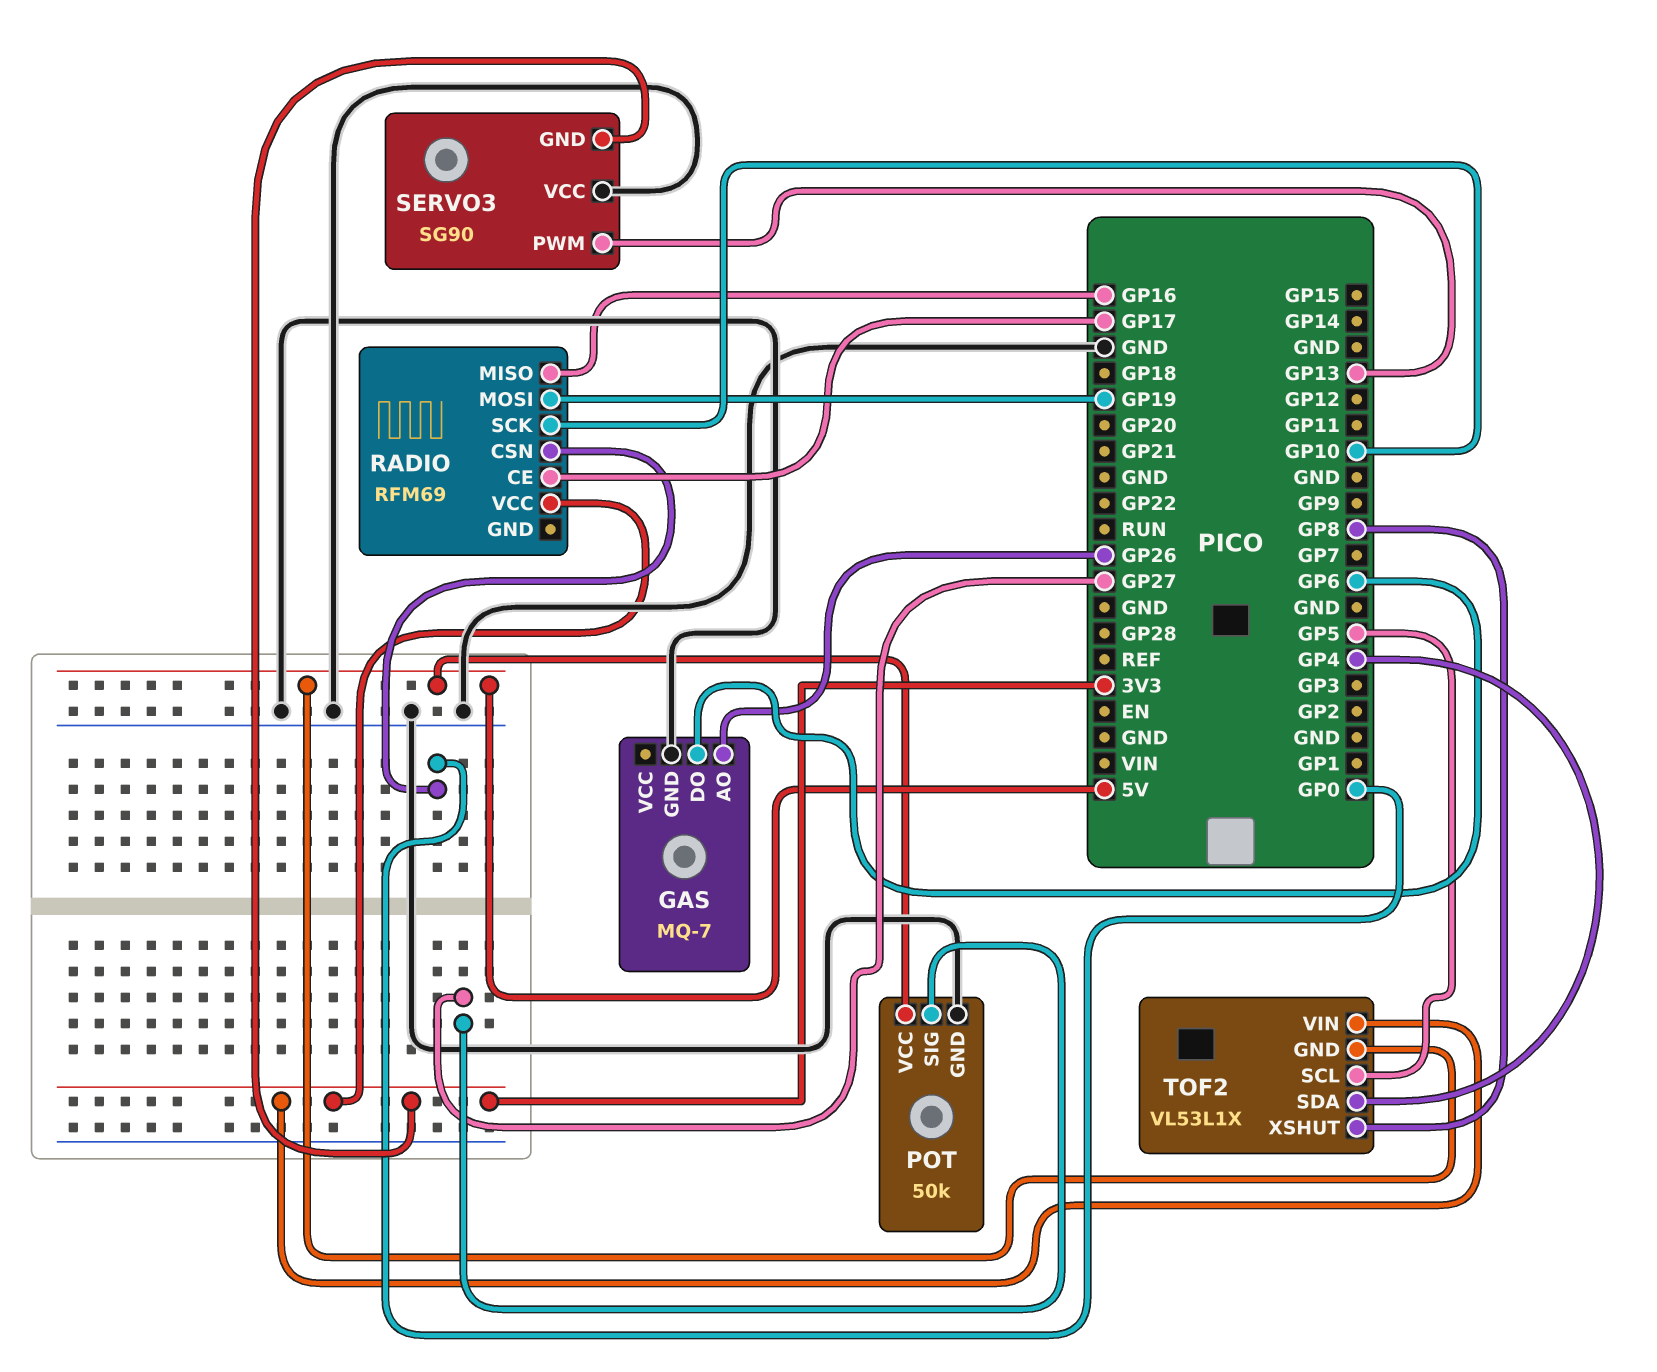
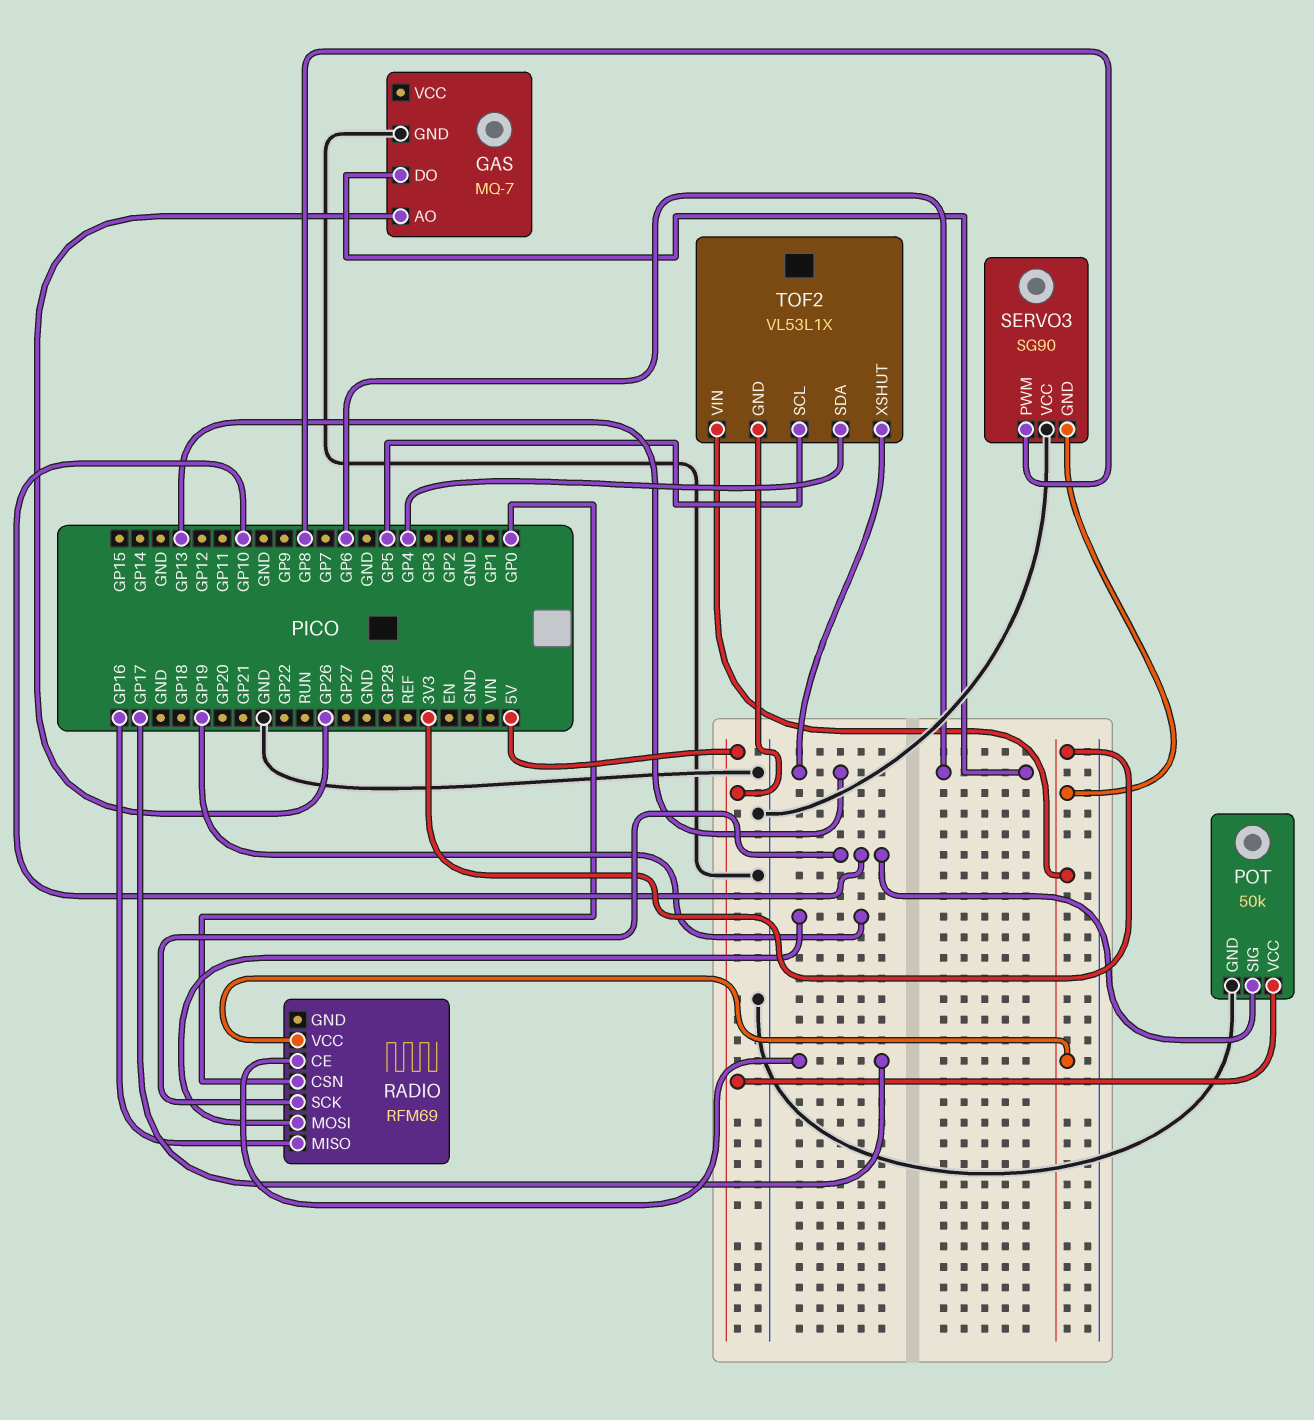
POT pin SIG: GP27 -> GP10
SERVO3 pin PWM: GP13 -> GP8
TOF2 pin XSHUT: GP8 -> GP13

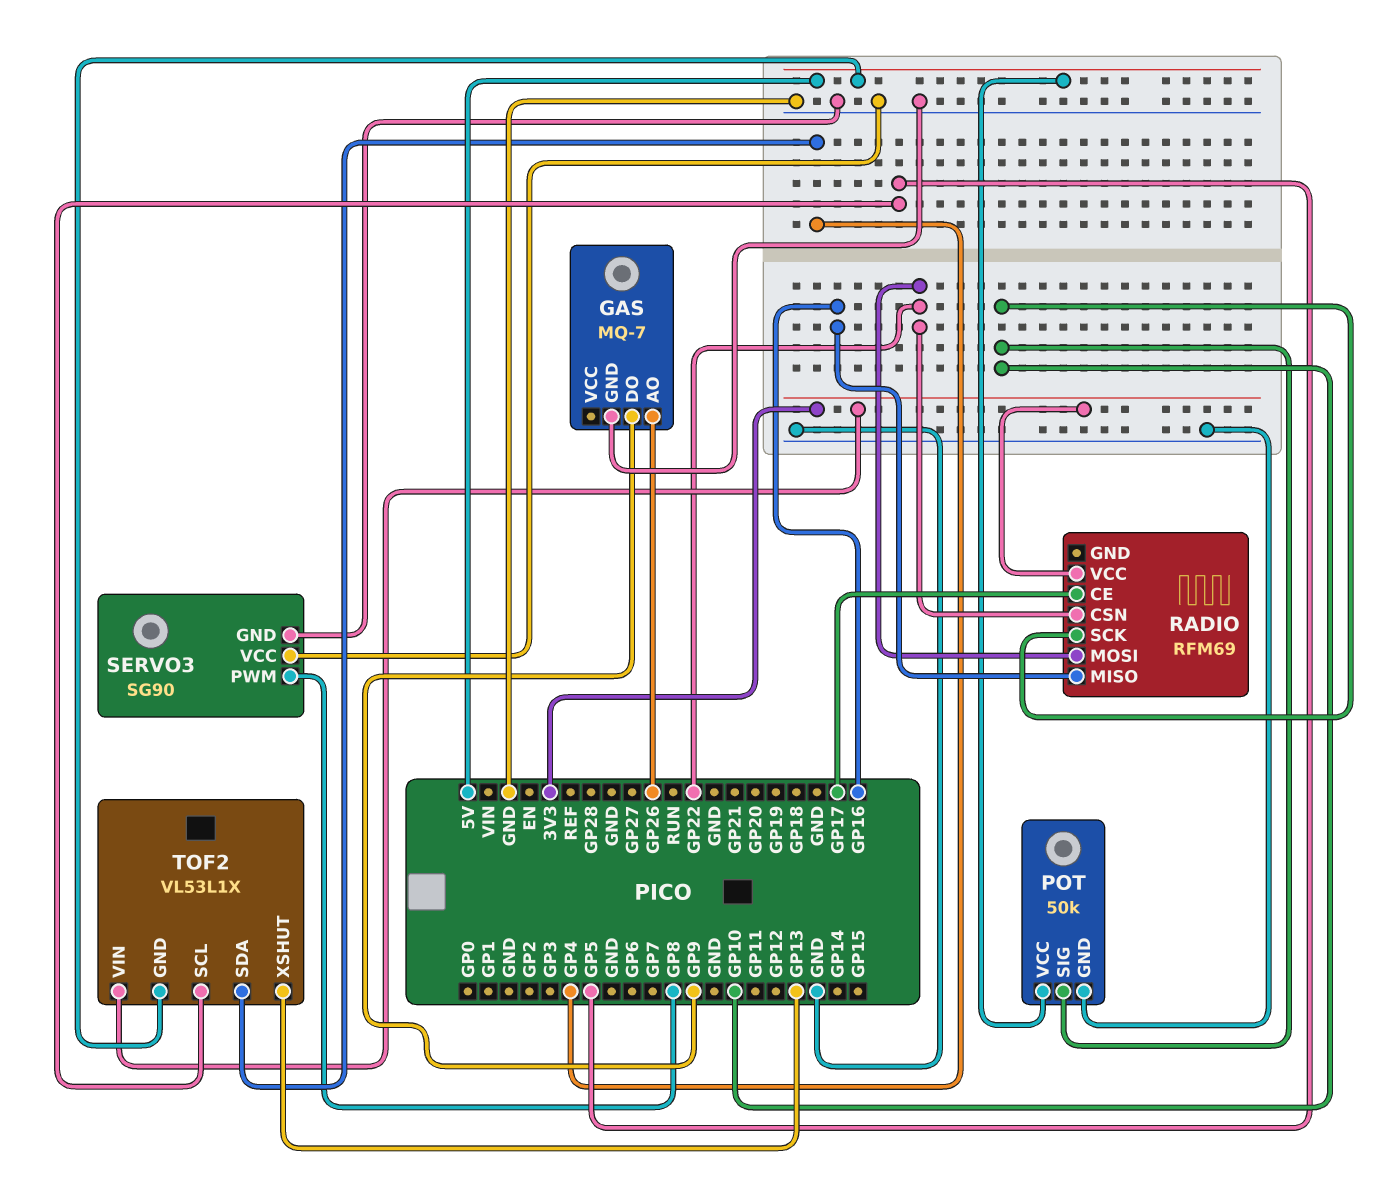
GAS pin DO: GP6 -> GP9
RADIO pin CSN: GP0 -> GP22
RADIO pin MOSI: GP19 -> GP22
SERVO3 pin GND: 3V3 -> GND

